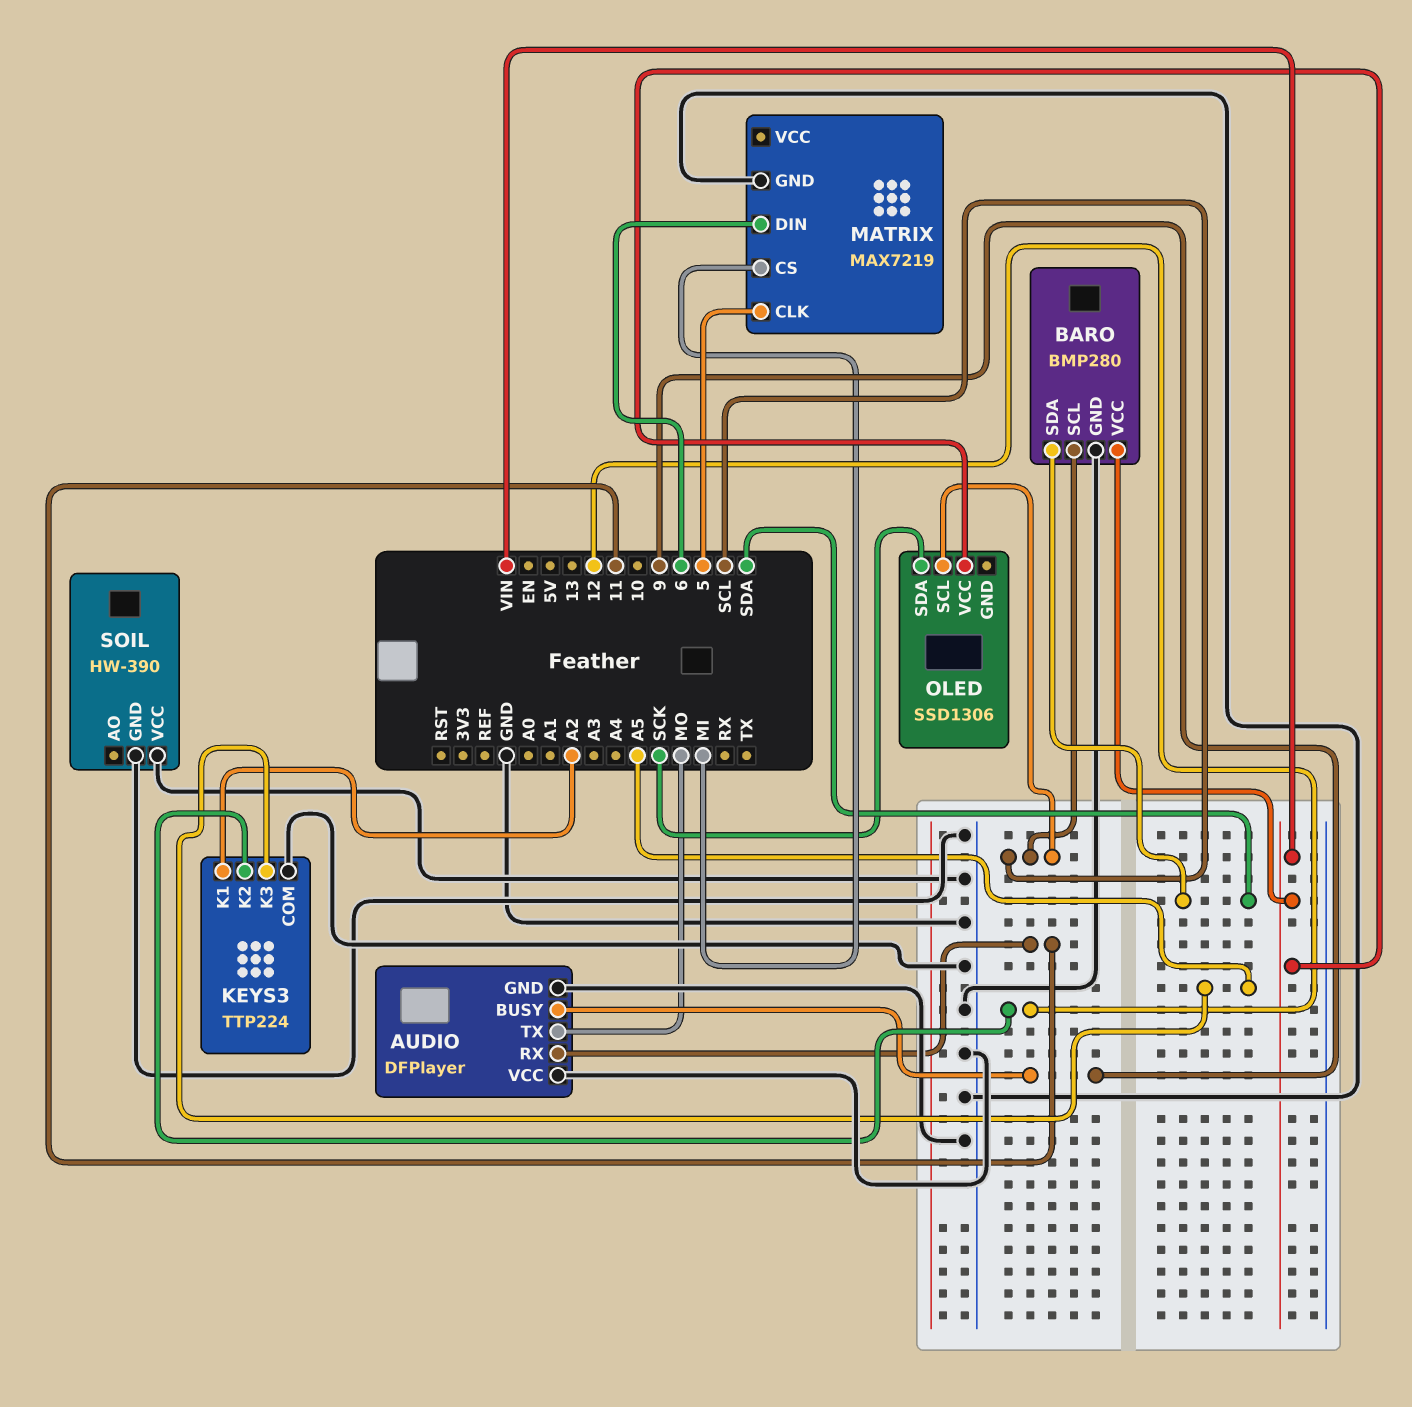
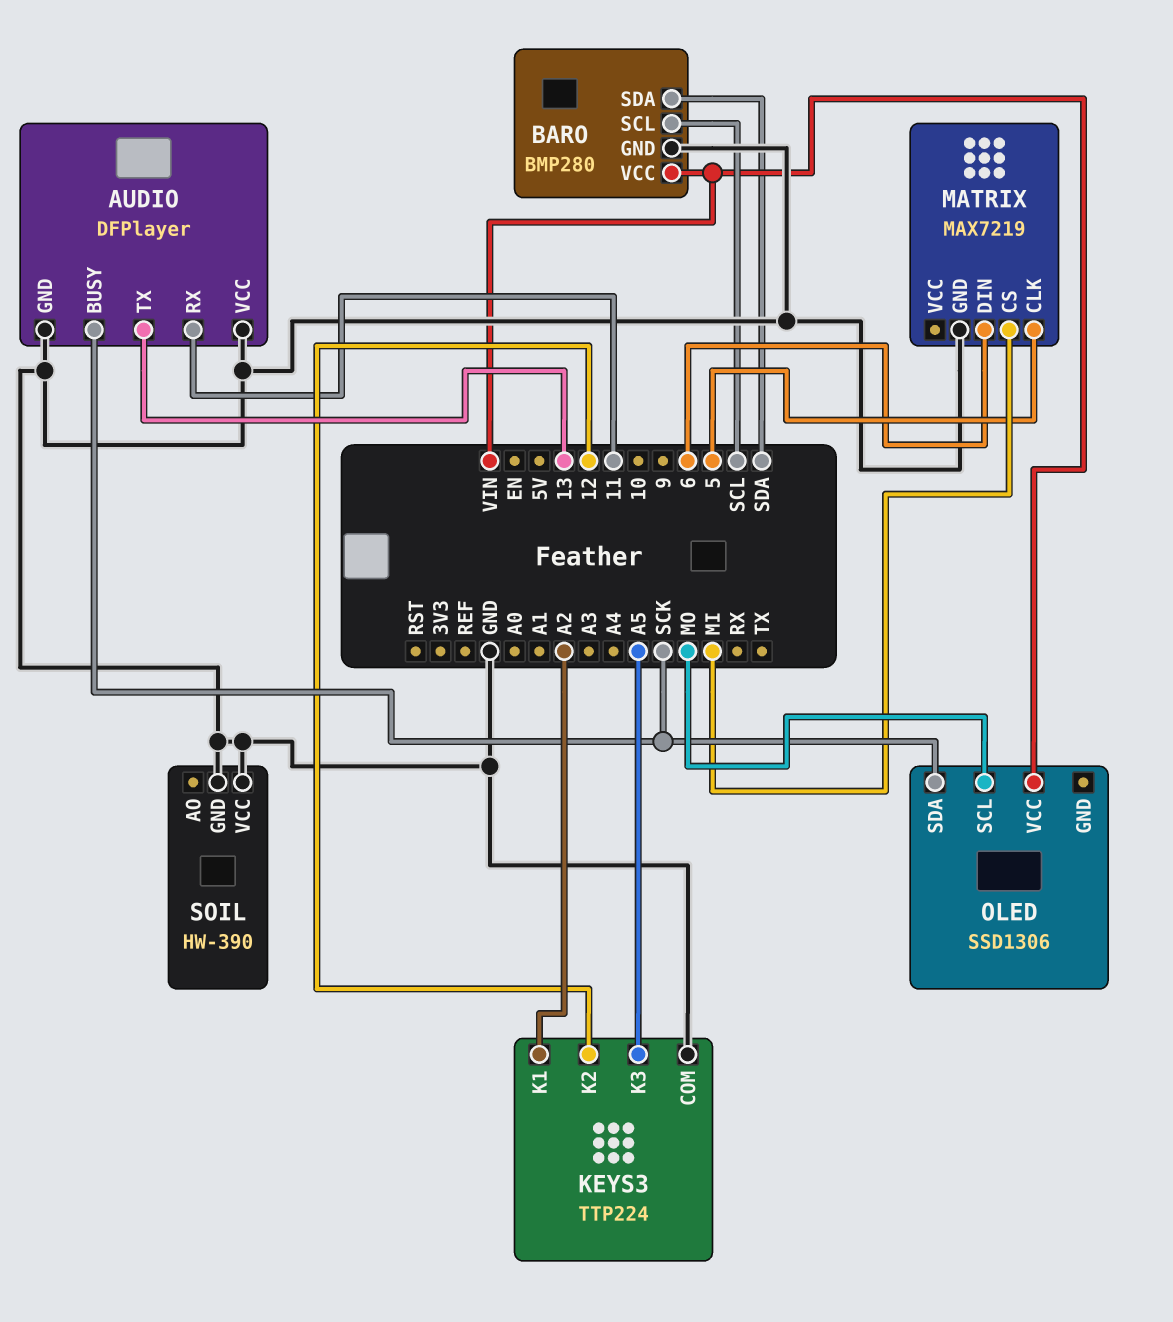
AUDIO pin BUSY: 9 -> SCK
AUDIO pin TX: MO -> 13
OLED pin SCL: SCL -> MO

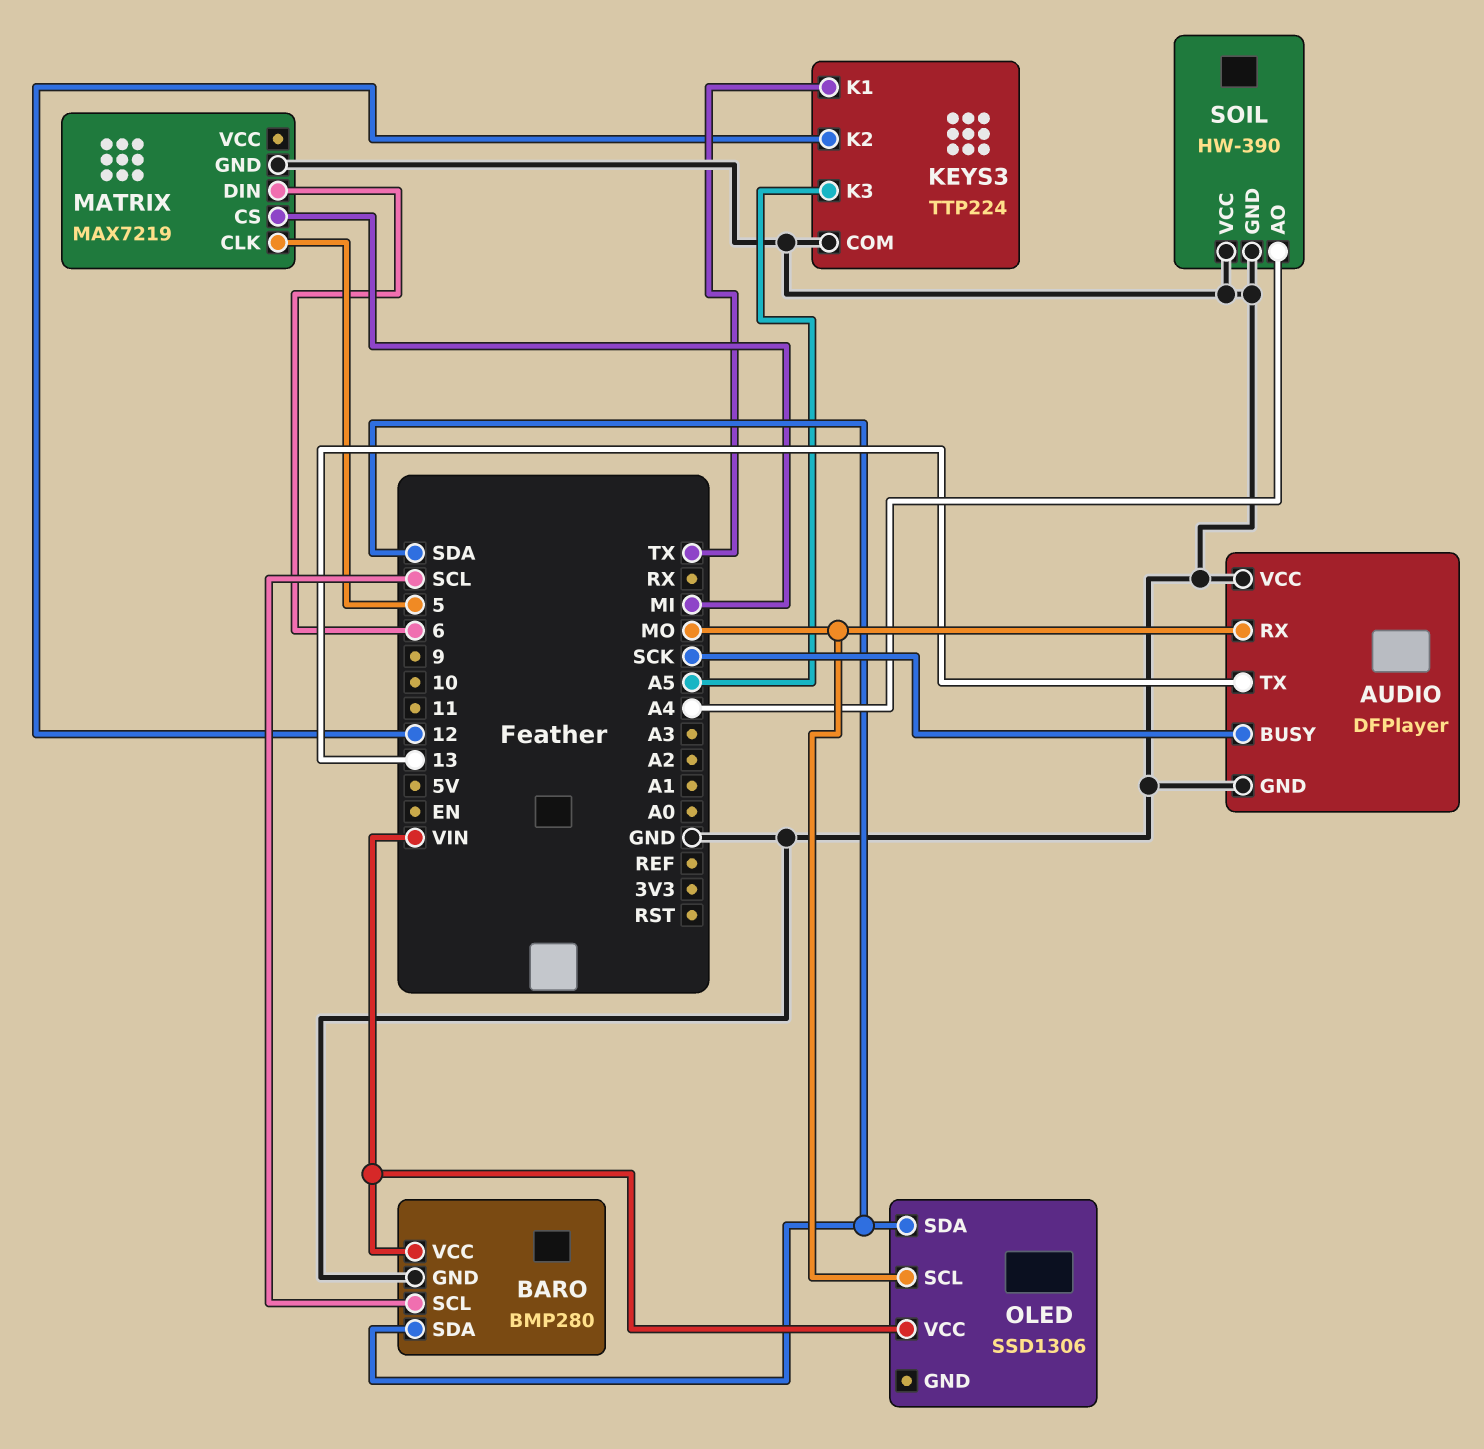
AUDIO pin RX: 11 -> MO
KEYS3 pin K1: A2 -> TX
OLED pin SDA: SCK -> SDA
SOIL pin AO: none -> A4

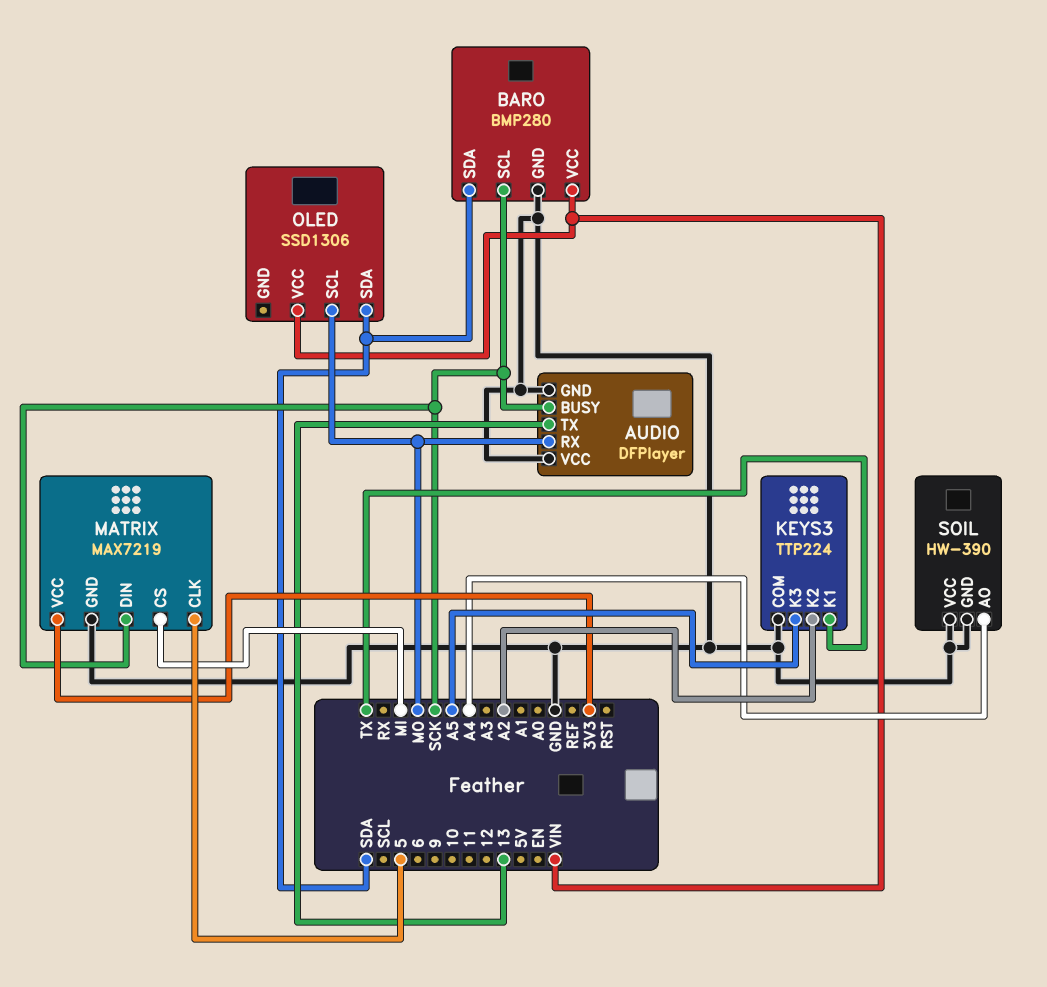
BARO pin SCL: SCL -> SCK
KEYS3 pin K2: 12 -> A2
MATRIX pin DIN: 6 -> SCK
MATRIX pin VCC: none -> 3V3

